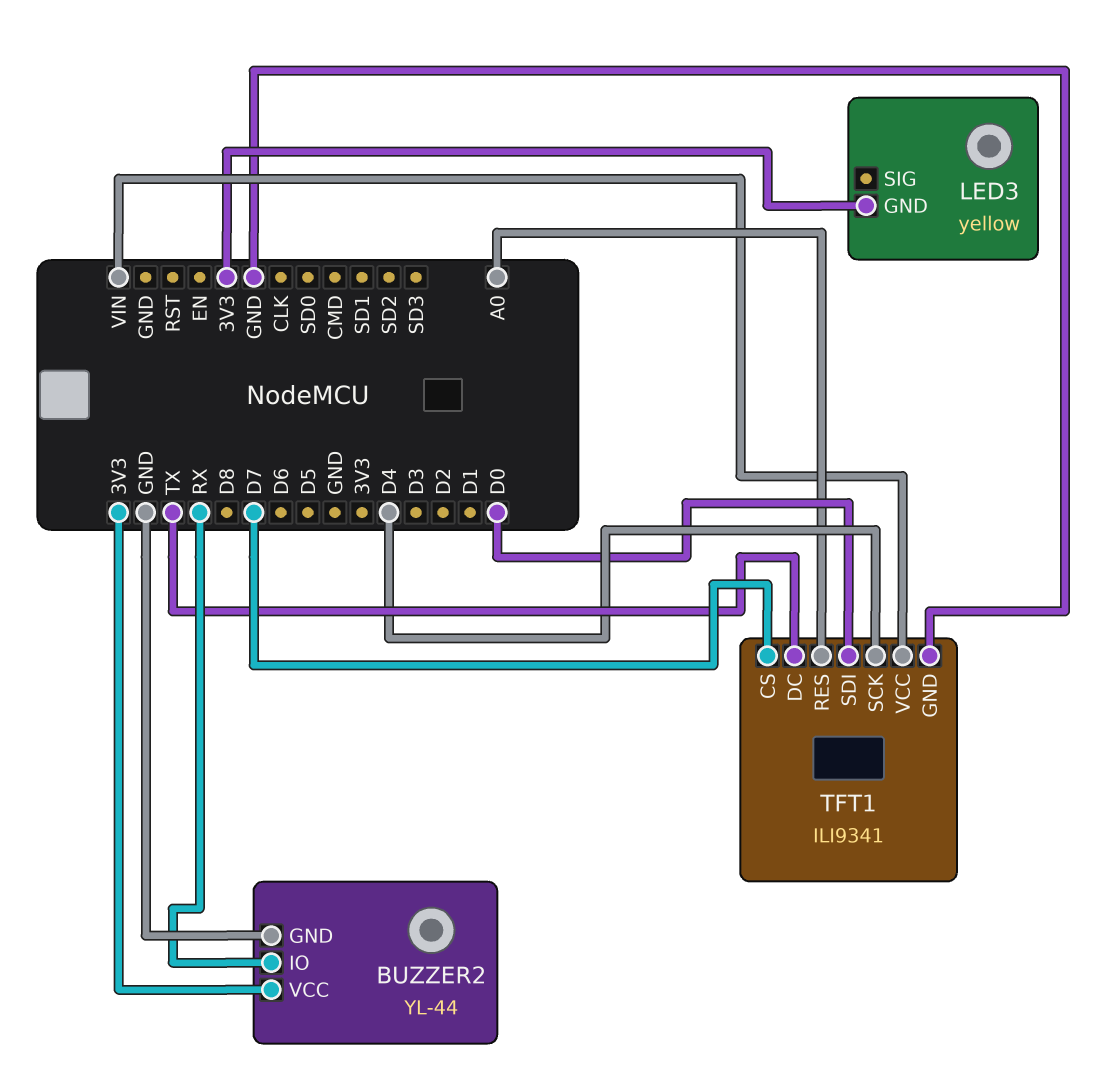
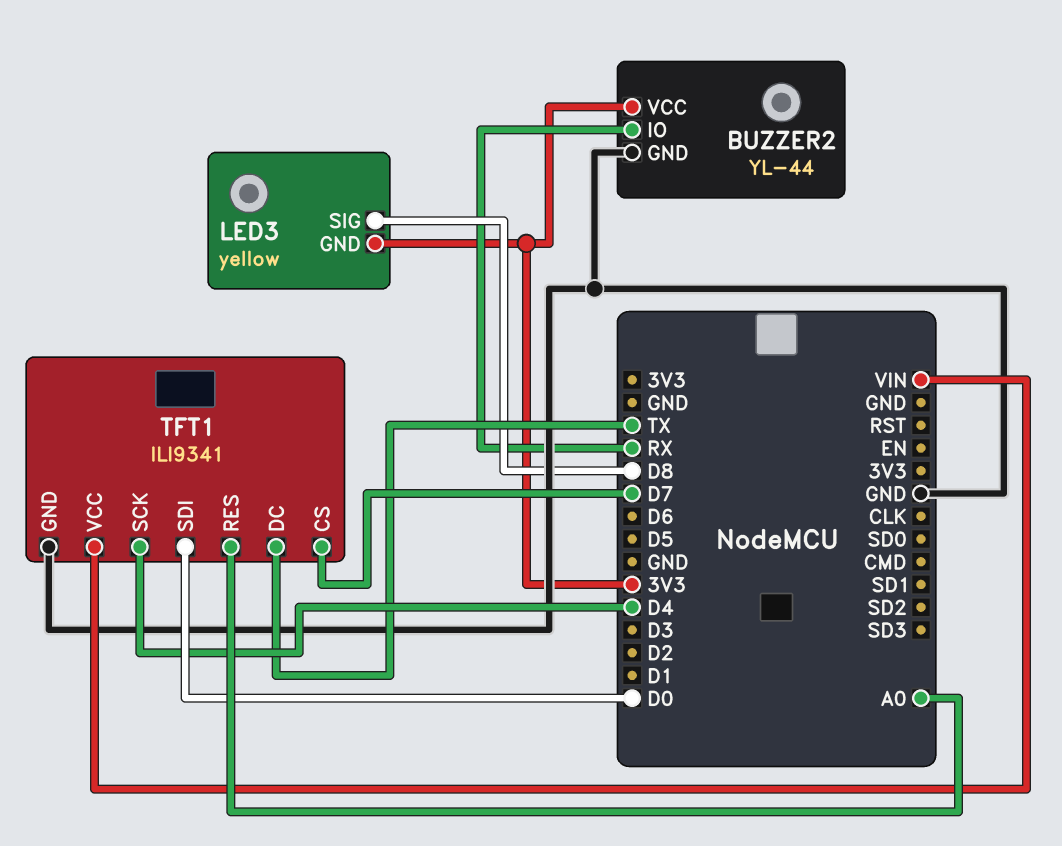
LED3 pin SIG: none -> D8

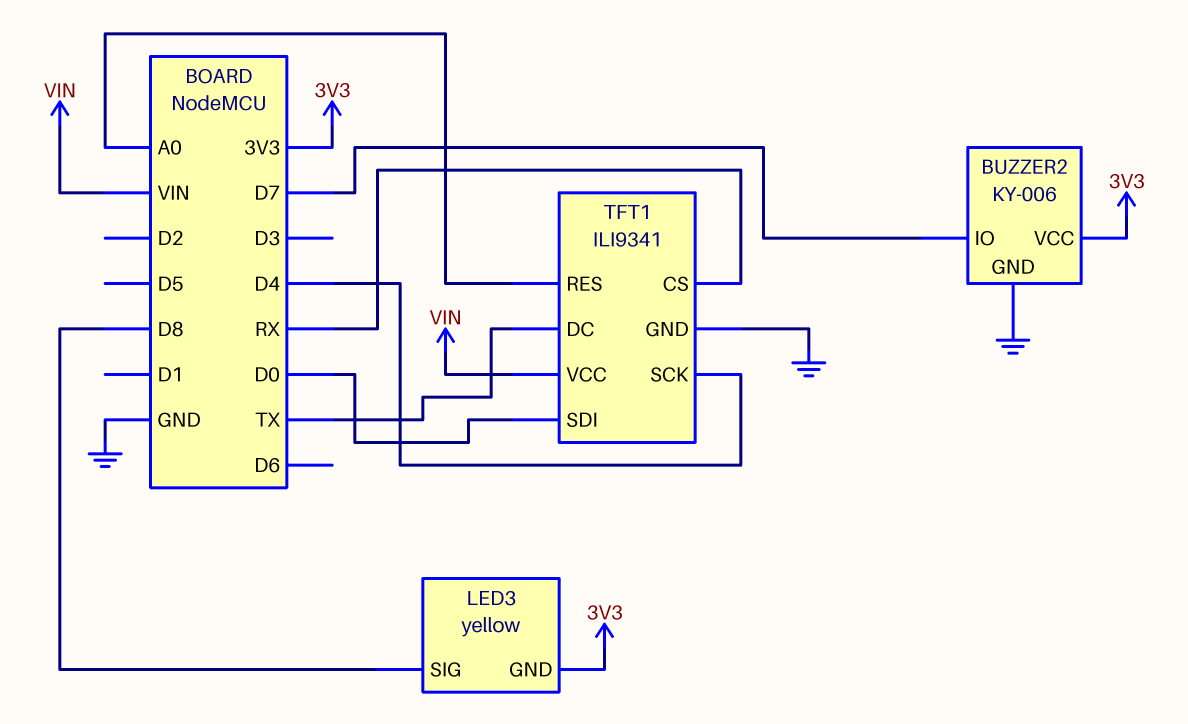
BUZZER2: YL-44 -> KY-006
BUZZER2 pin IO: RX -> D7
TFT1 pin CS: D7 -> RX

